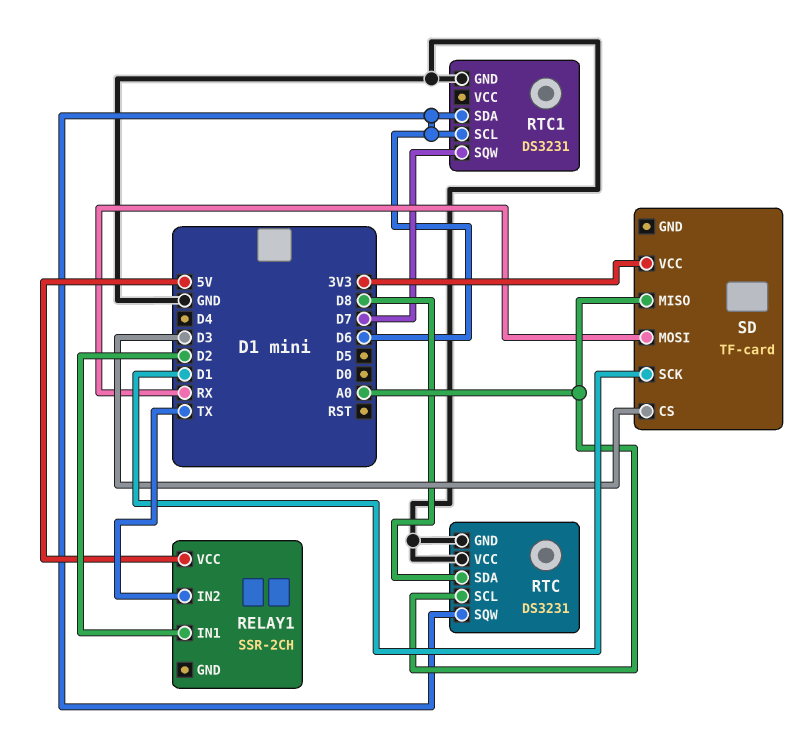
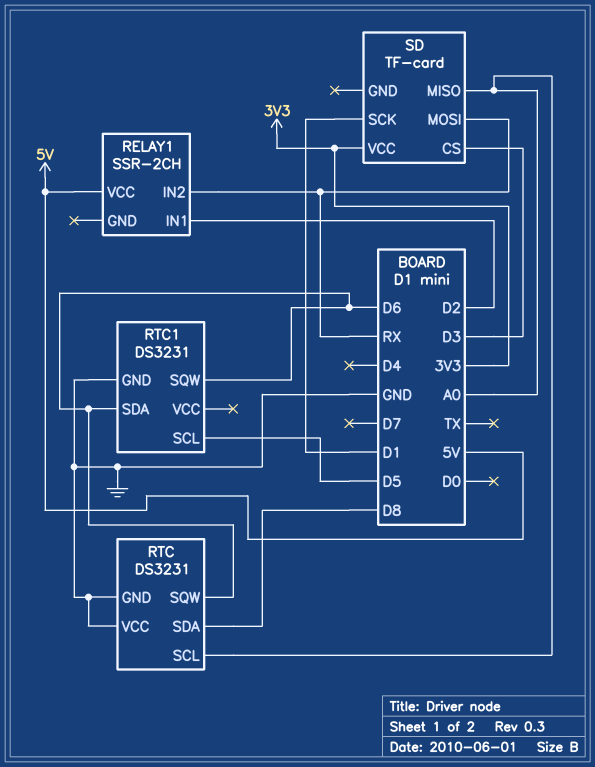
RELAY1 pin IN2: TX -> RX
RTC1 pin SCL: D6 -> D5
RTC1 pin SQW: D7 -> D6

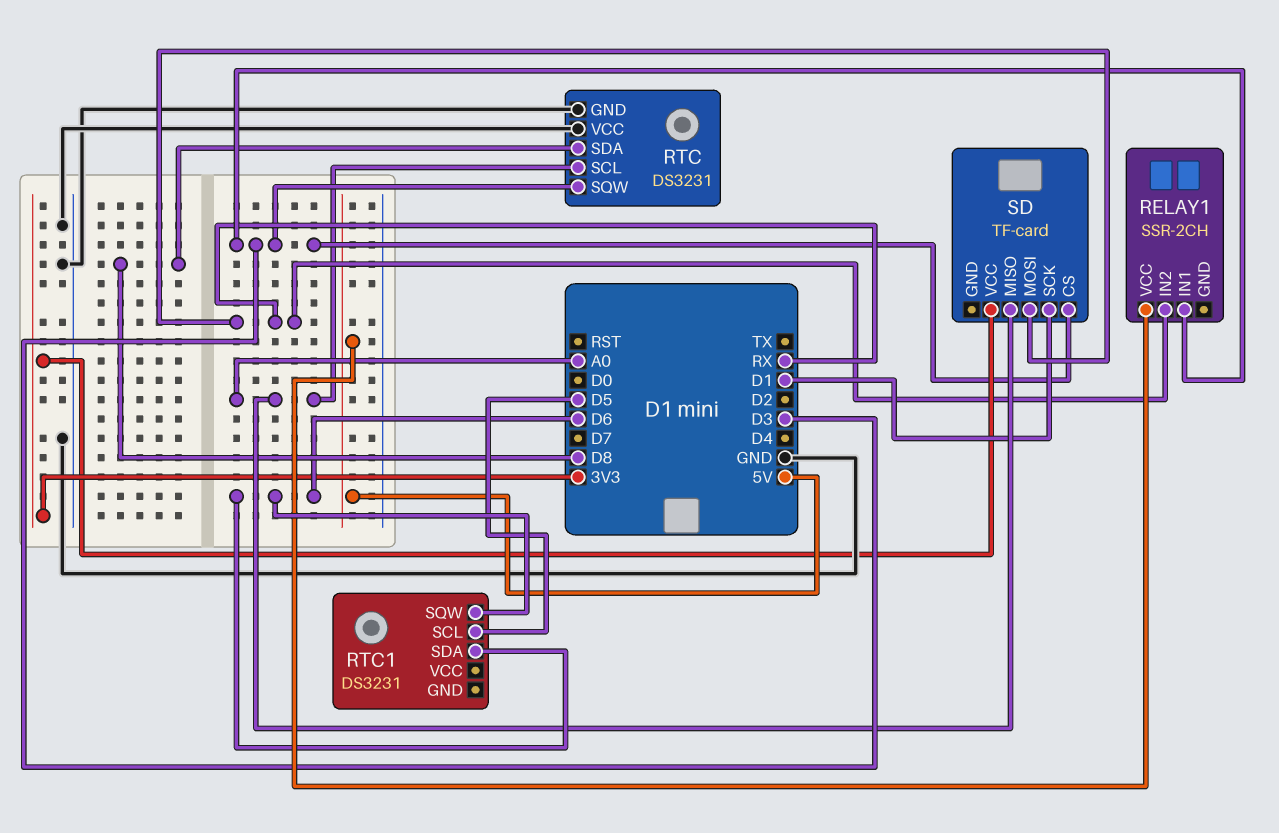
RELAY1 pin IN1: D2 -> D3
RTC pin SQW: D6 -> D3
RTC1 pin GND: GND -> none

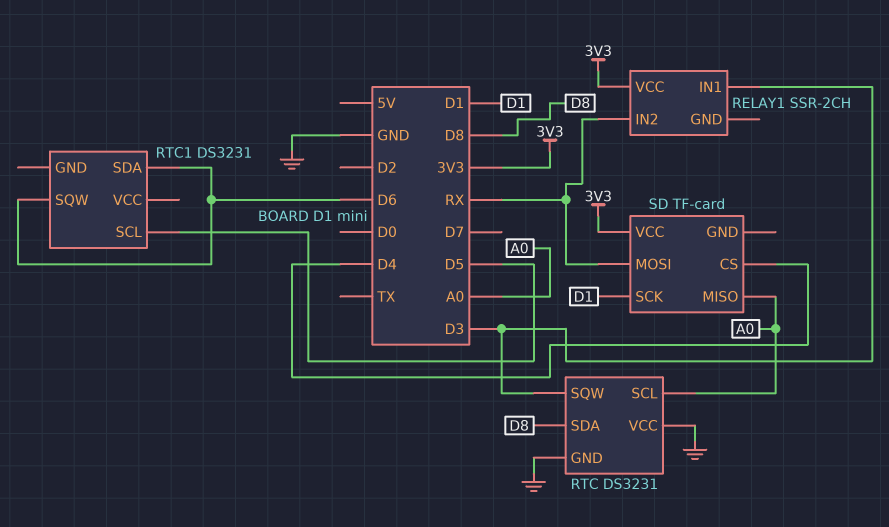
RELAY1 pin VCC: 5V -> 3V3
SD pin CS: D3 -> D4

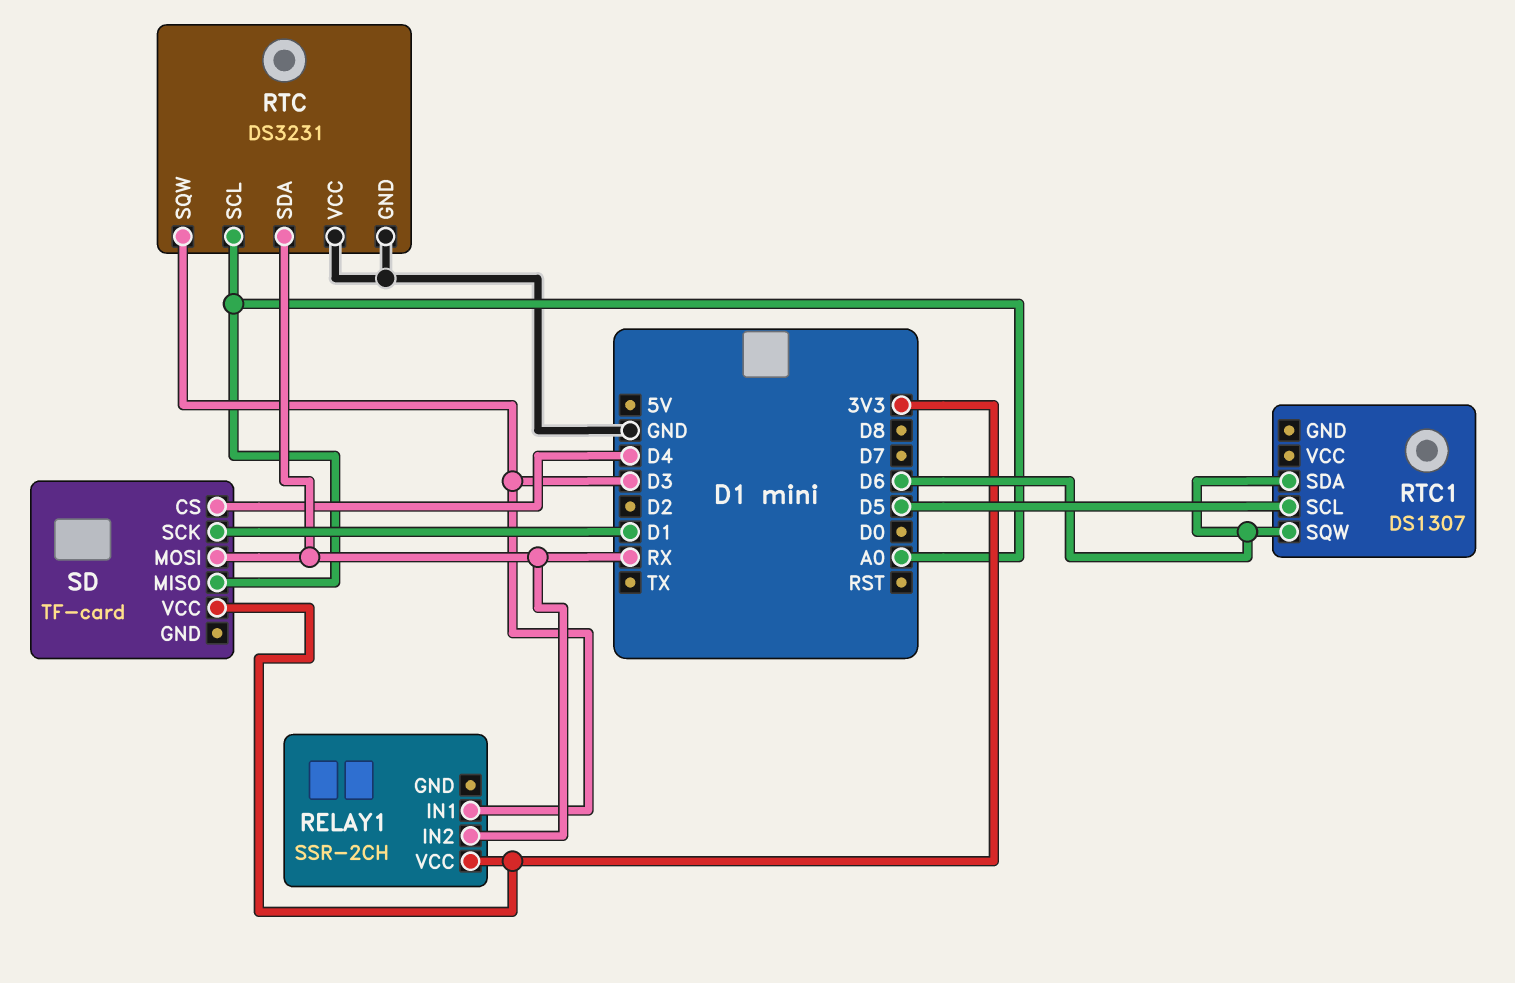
RTC pin SDA: D8 -> RX
RTC1: DS3231 -> DS1307

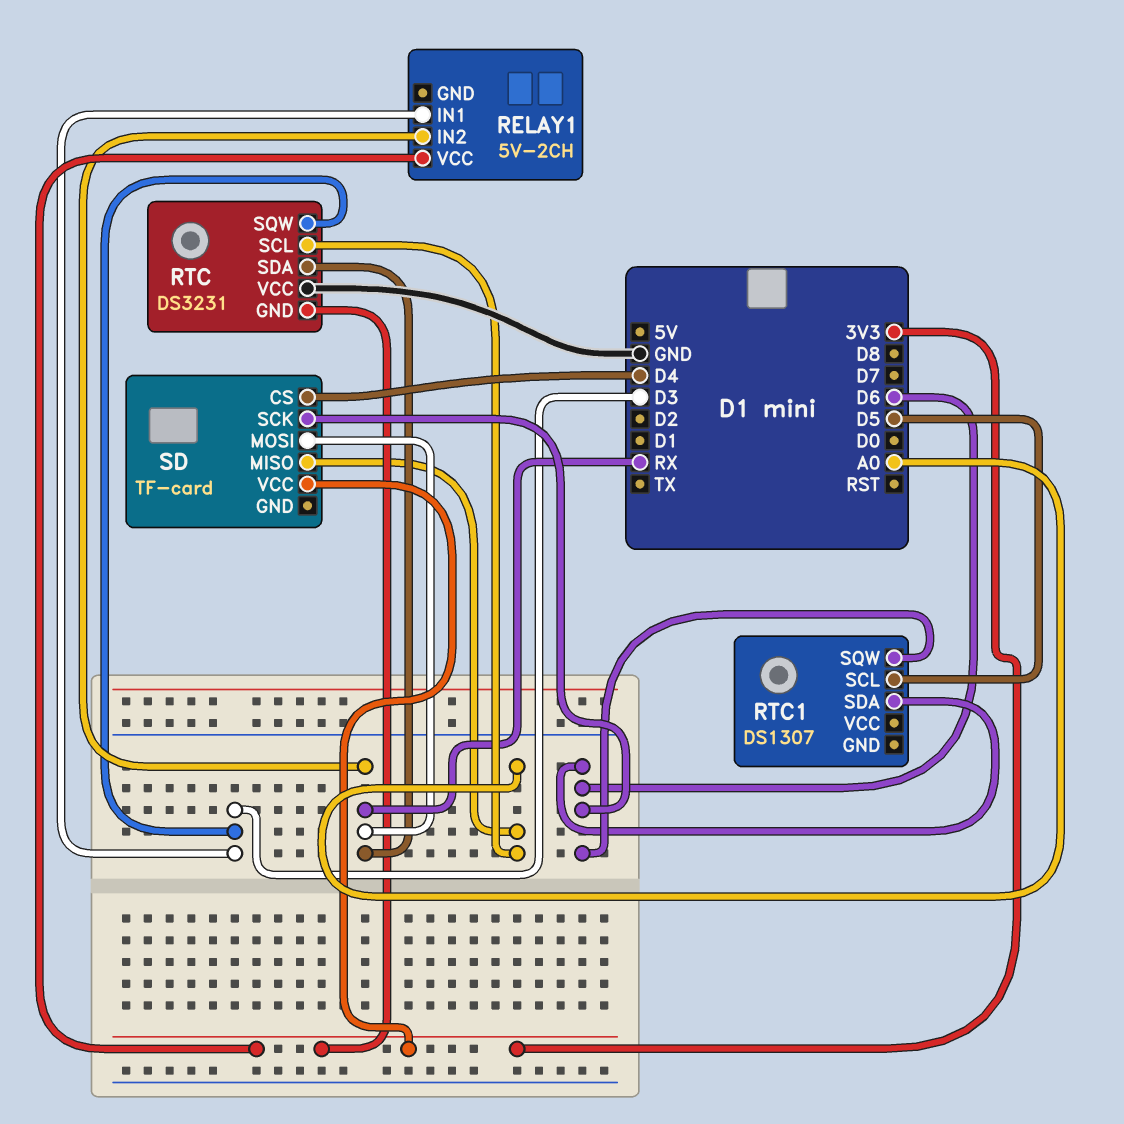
RELAY1: SSR-2CH -> 5V-2CH
RTC pin GND: GND -> 3V3
SD pin SCK: D1 -> D6

